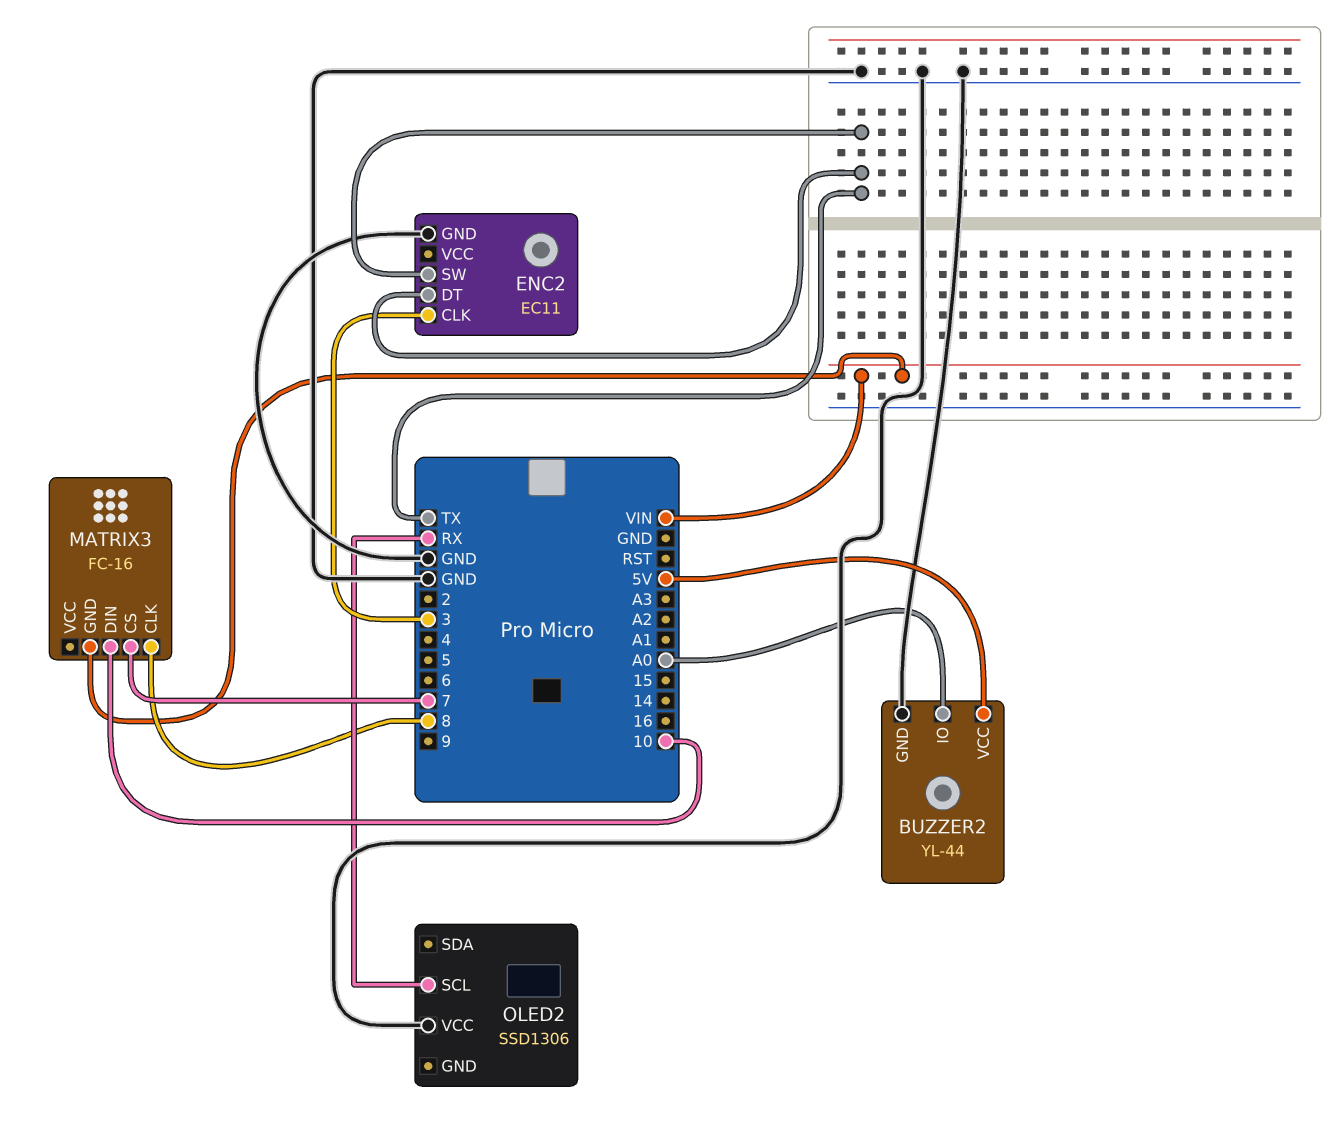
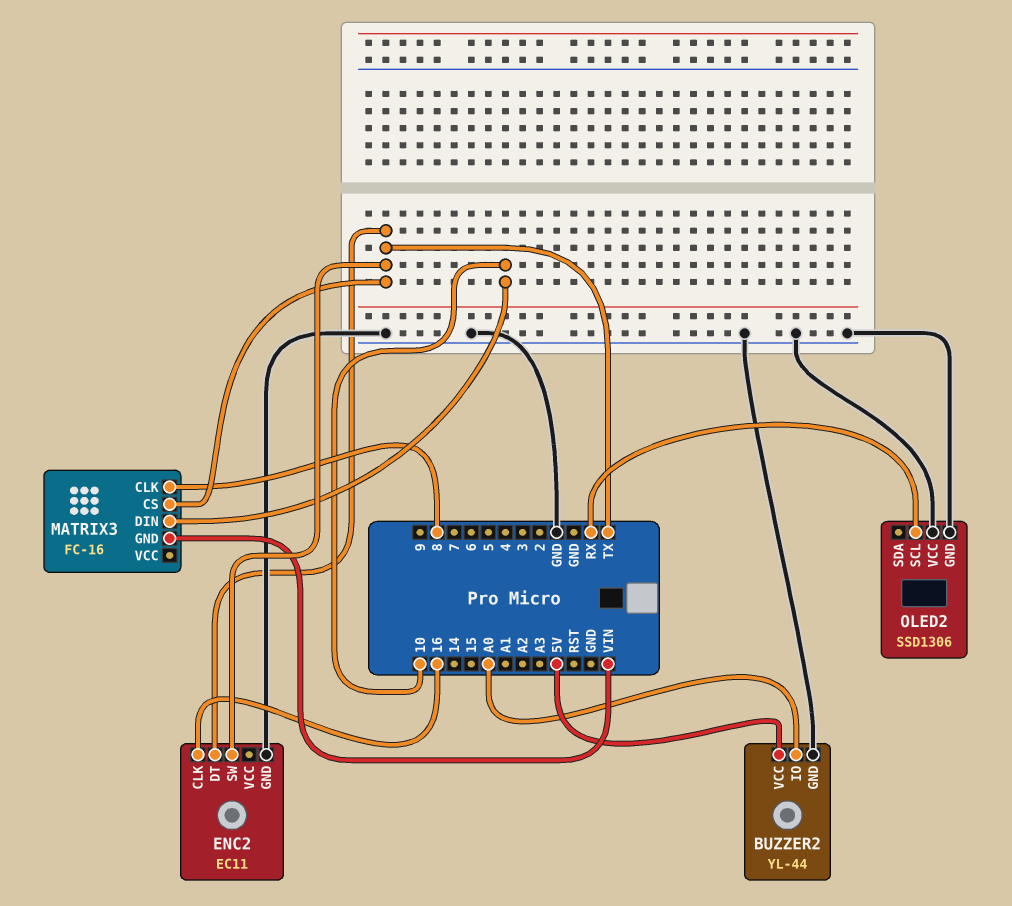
ENC2 pin CLK: 3 -> 16
MATRIX3 pin CS: 7 -> TX
OLED2 pin GND: none -> GND

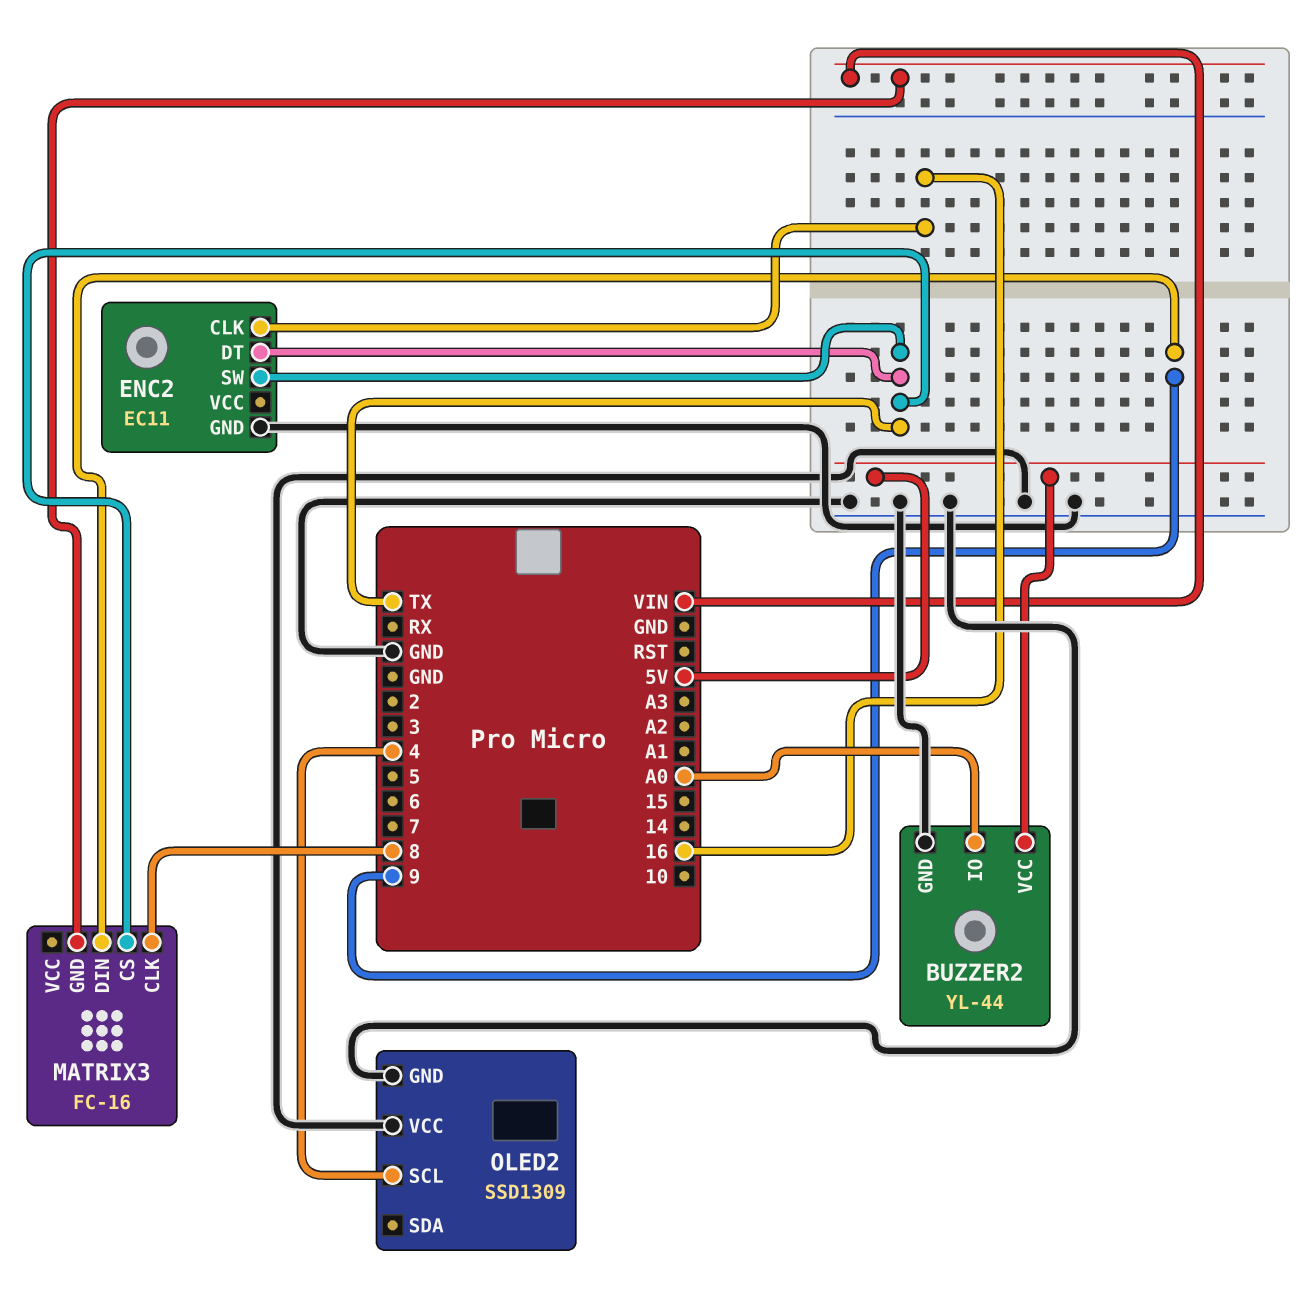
MATRIX3 pin DIN: 10 -> 9
OLED2: SSD1306 -> SSD1309
OLED2 pin SCL: RX -> 4

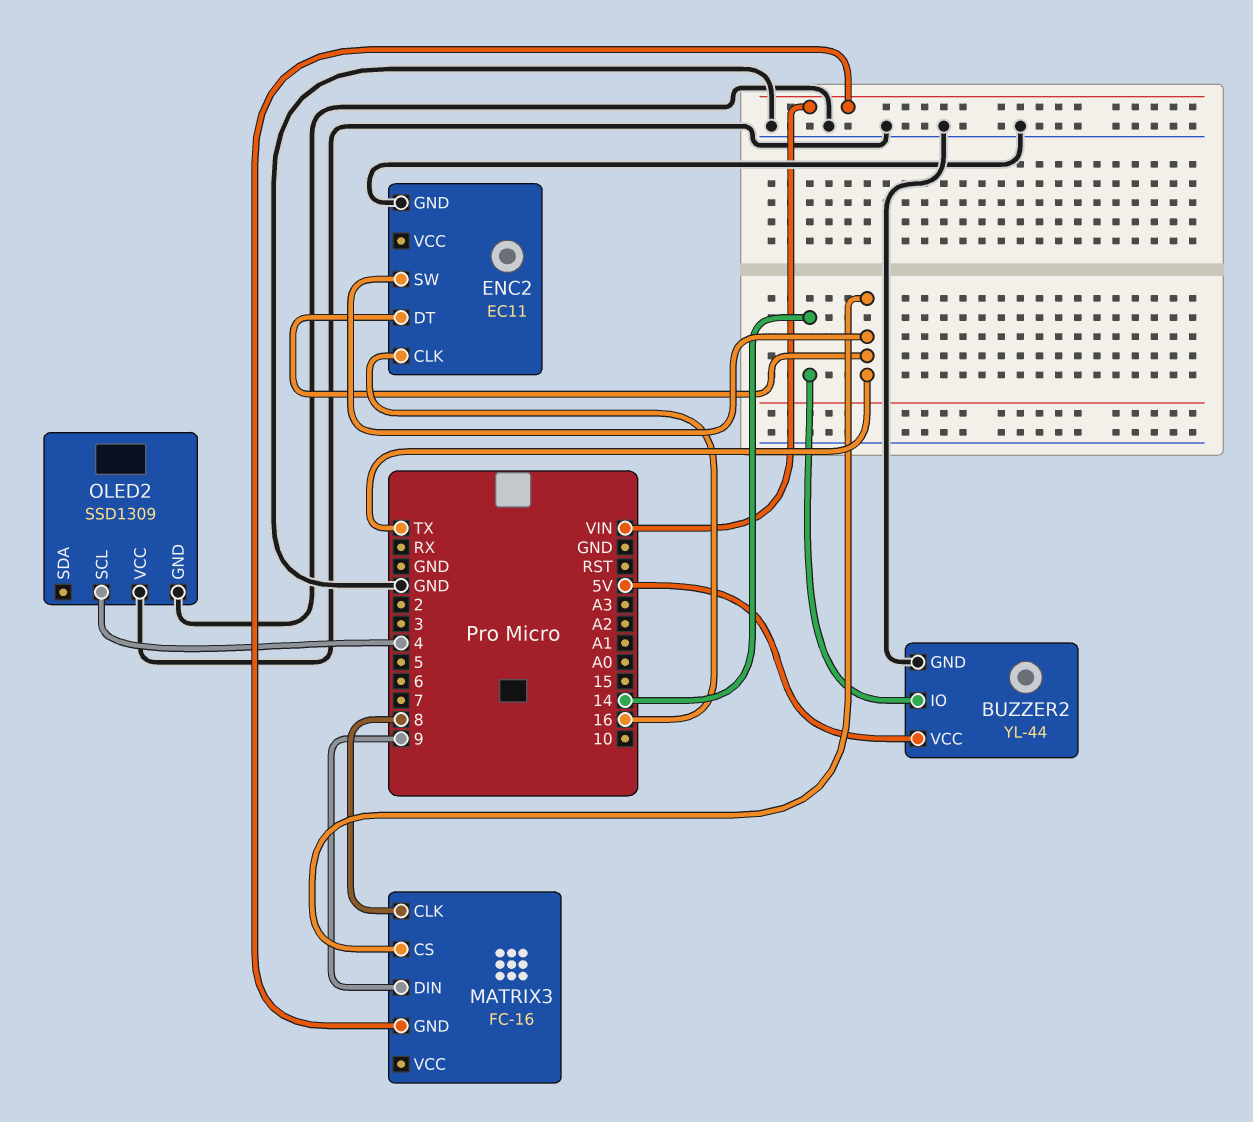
BUZZER2 pin IO: A0 -> 14

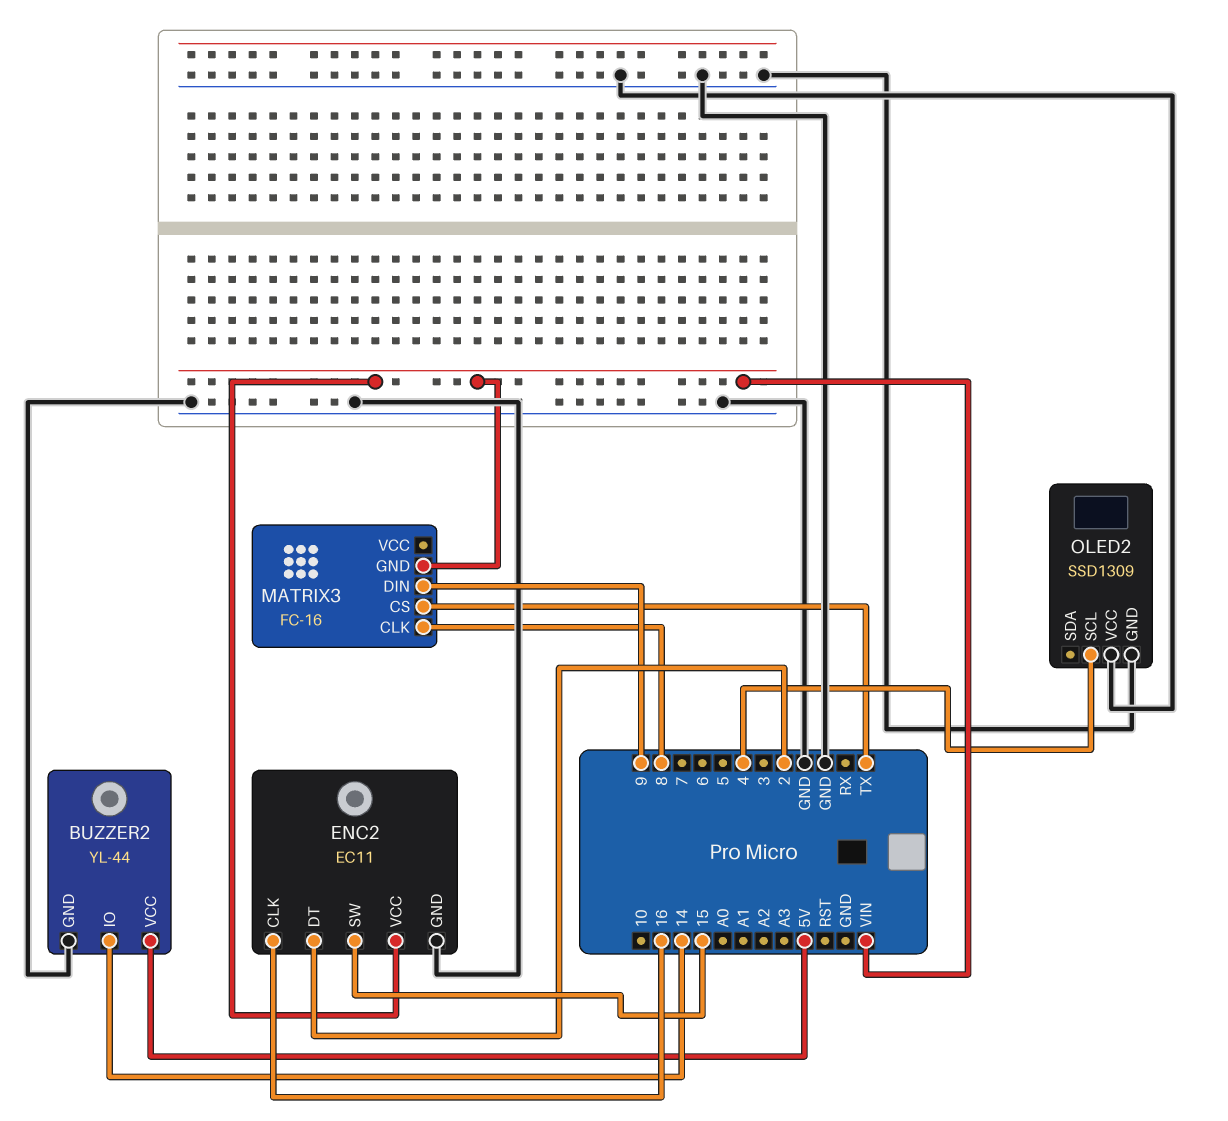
ENC2 pin DT: TX -> 2
ENC2 pin SW: TX -> 15
ENC2 pin VCC: none -> VIN

